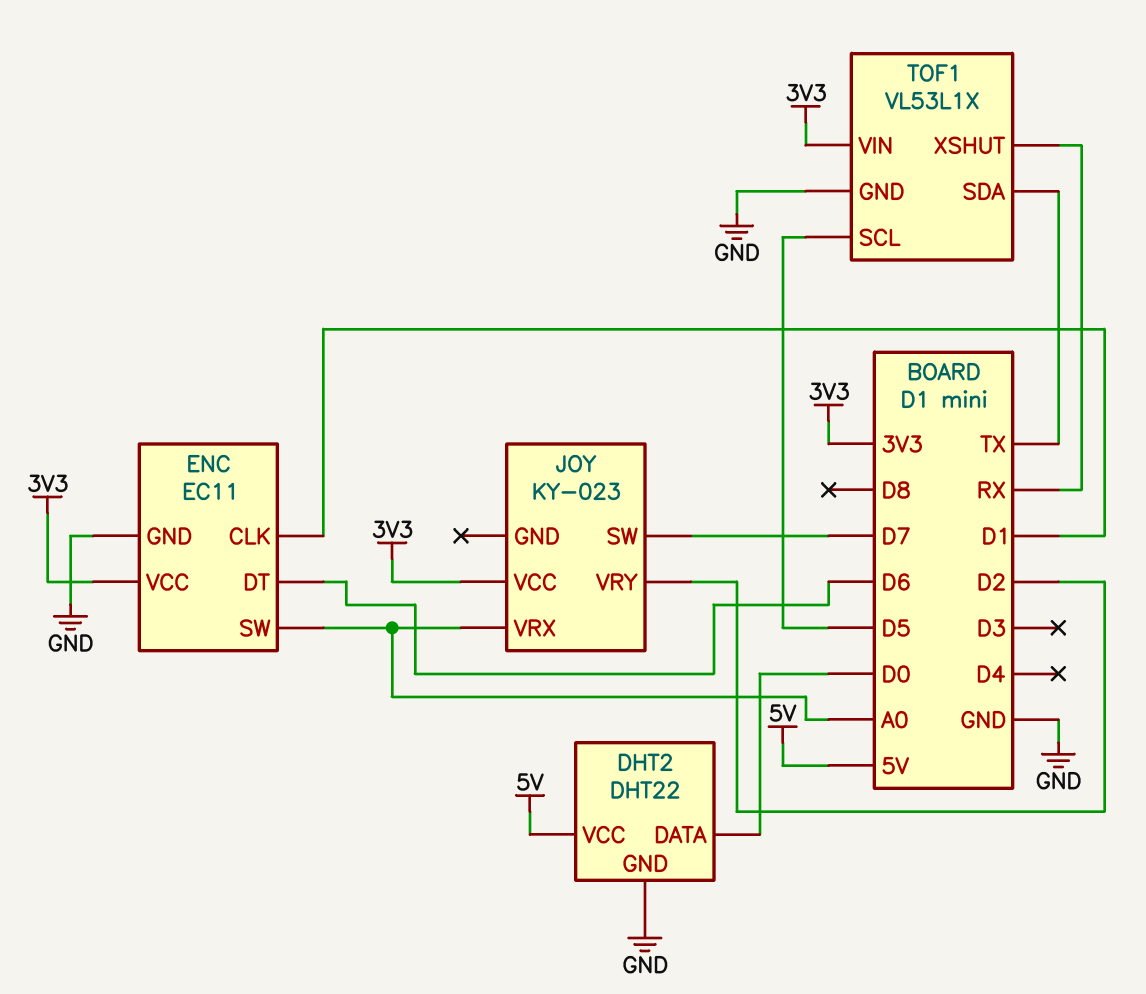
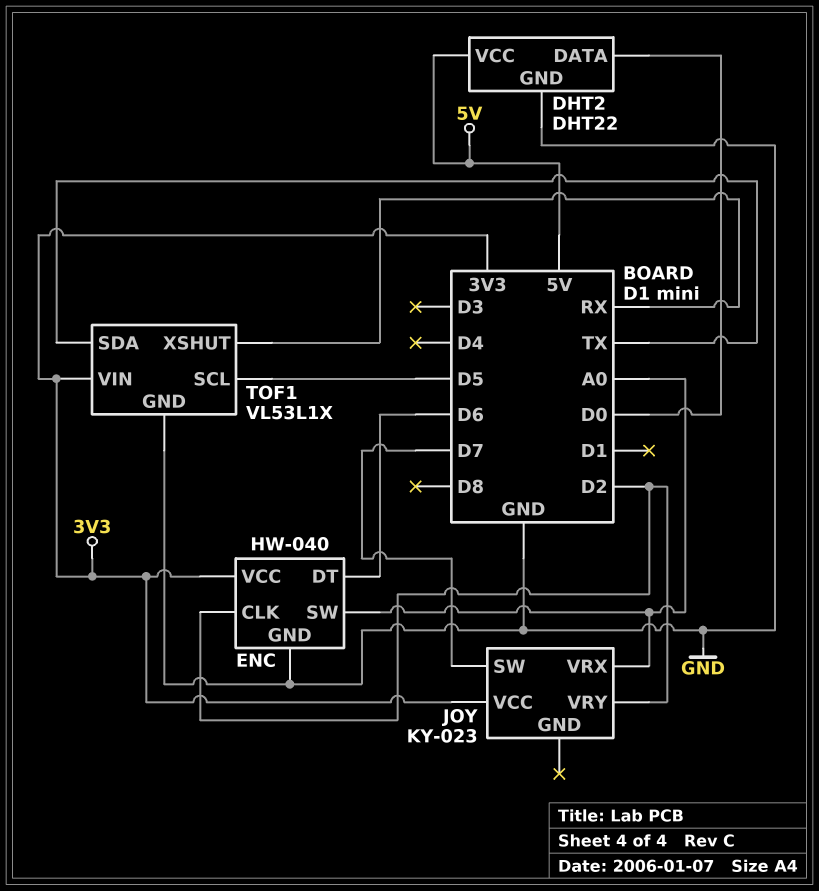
ENC: EC11 -> HW-040
ENC pin CLK: D1 -> D2

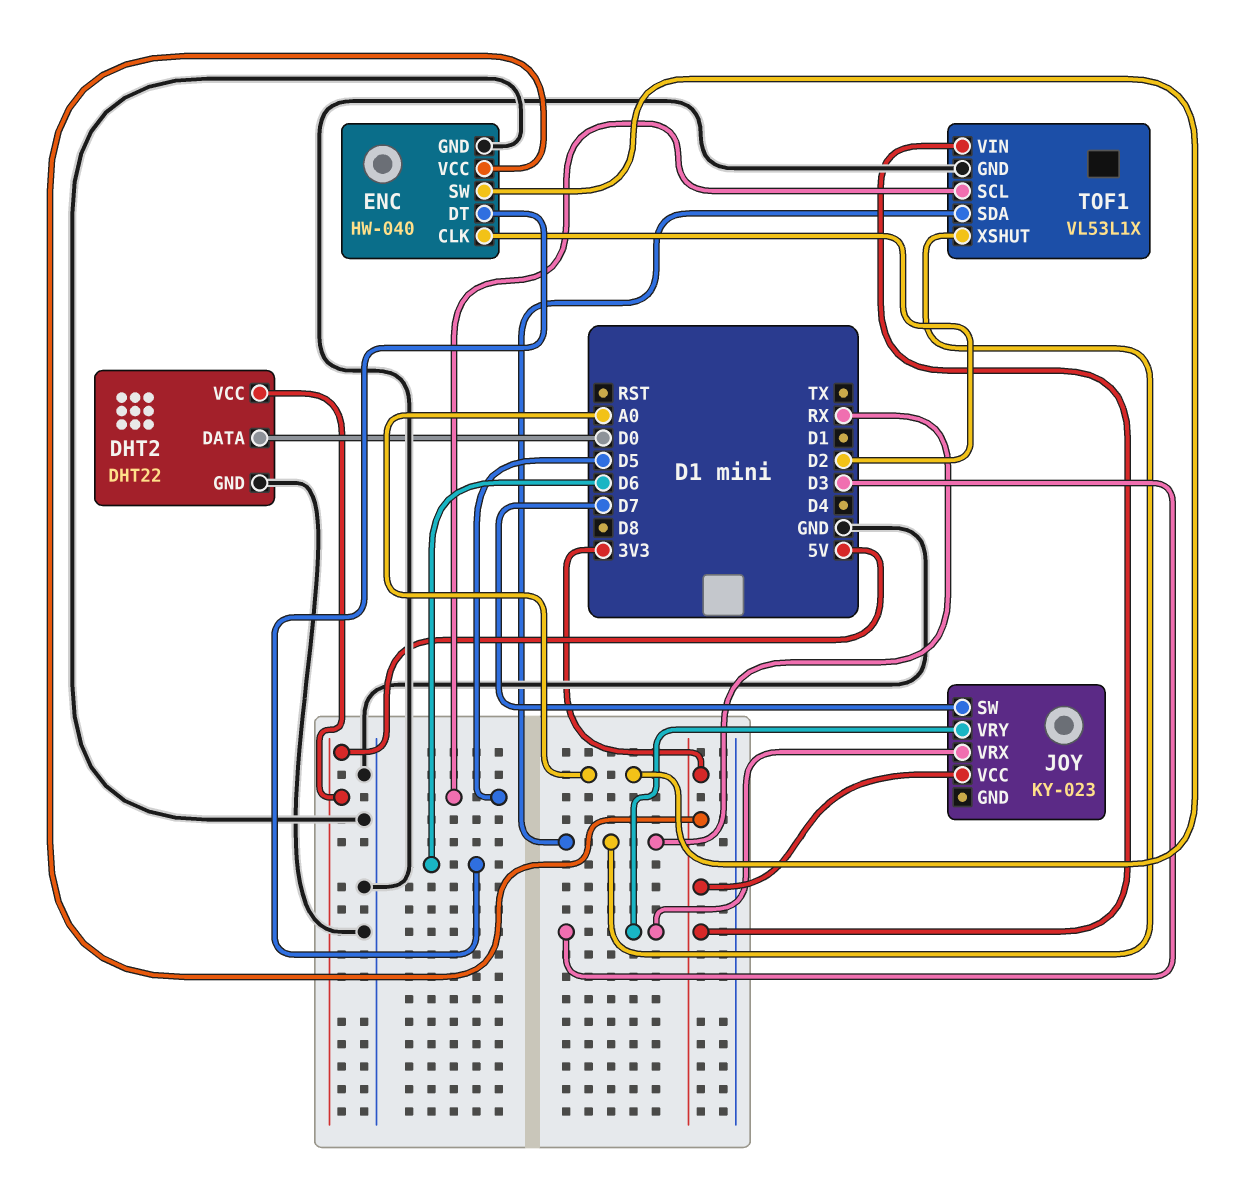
JOY pin VRX: A0 -> D3
JOY pin VRY: D2 -> D3
TOF1 pin SDA: TX -> RX

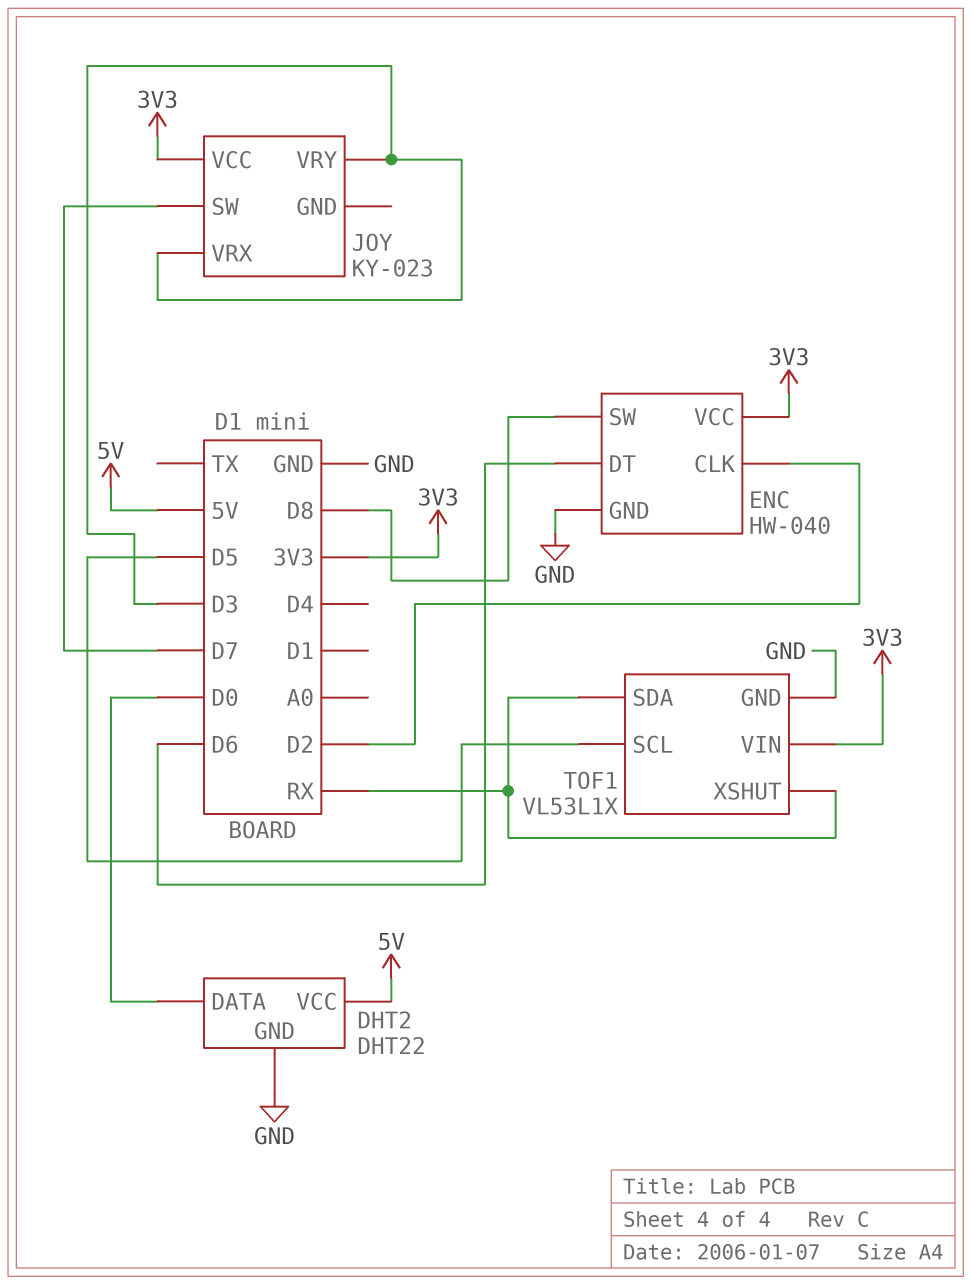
ENC pin SW: A0 -> D8

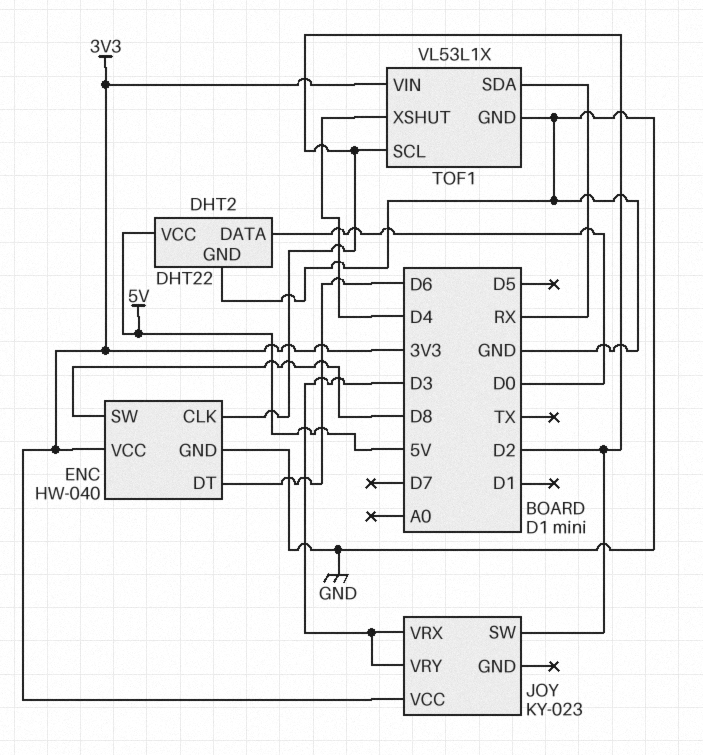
JOY pin SW: D7 -> D2
TOF1 pin SCL: D5 -> D2
TOF1 pin XSHUT: RX -> D4

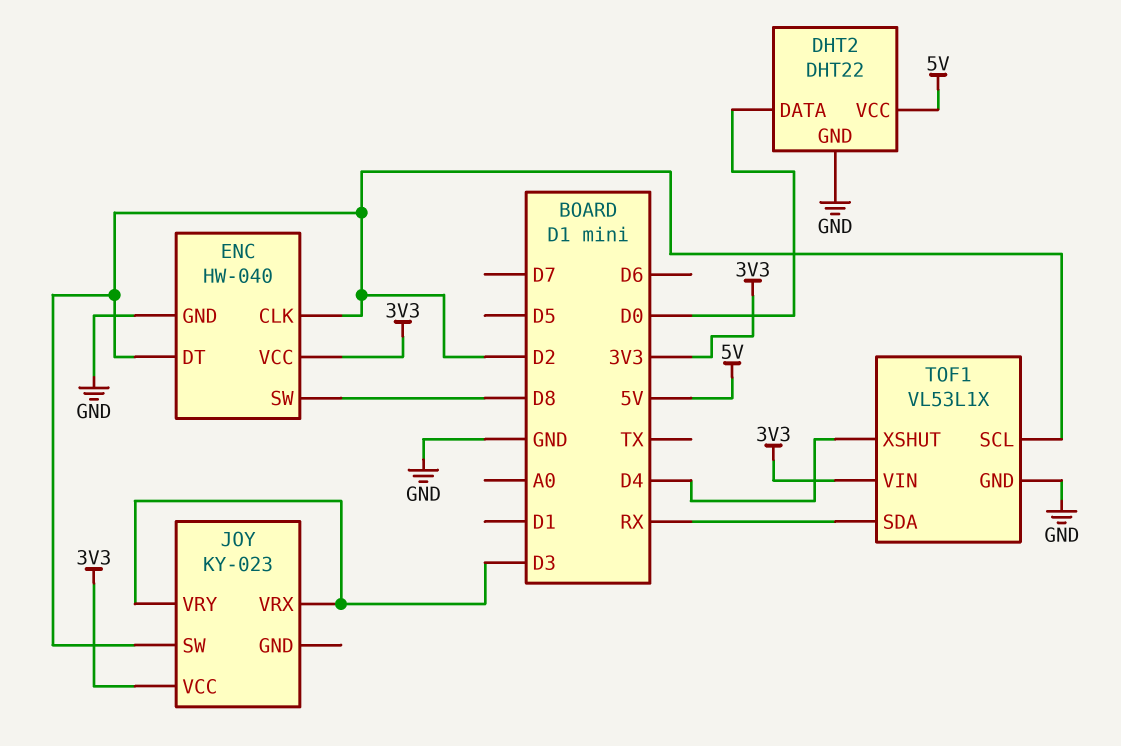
ENC pin DT: D6 -> D2

